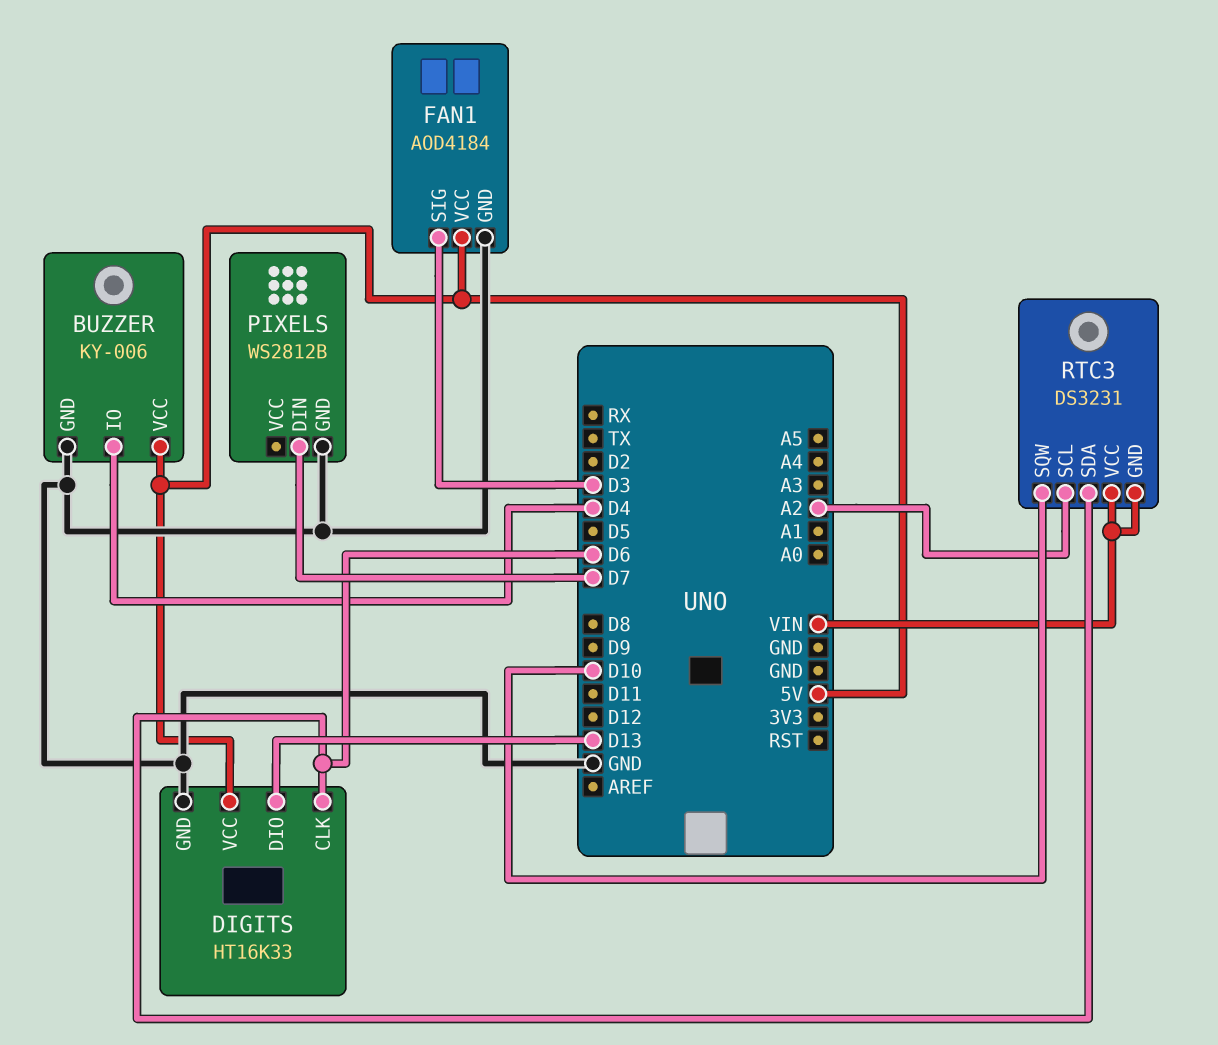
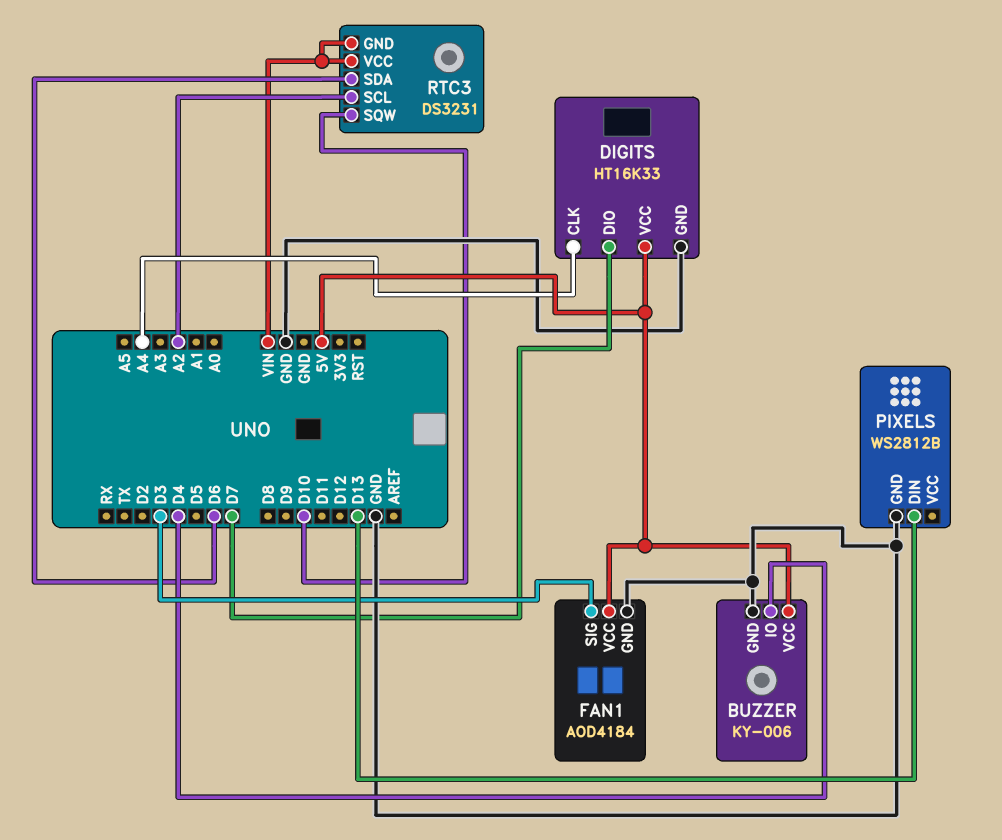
DIGITS pin CLK: D6 -> A4
DIGITS pin DIO: D13 -> D7
PIXELS pin DIN: D7 -> D13

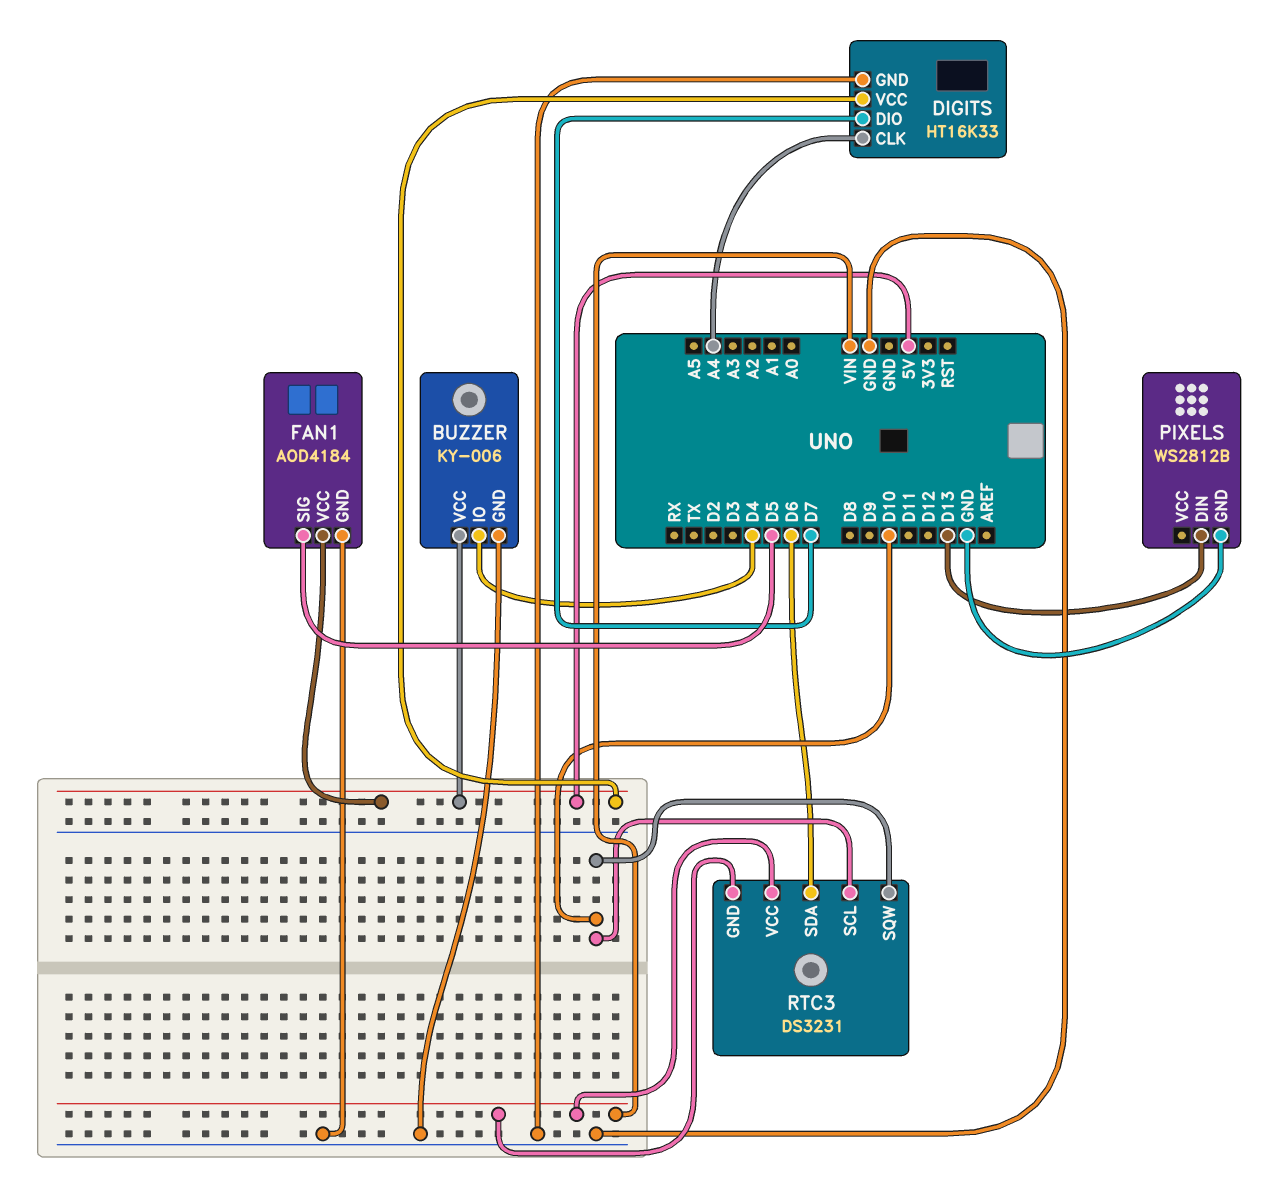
FAN1 pin SIG: D3 -> D5
RTC3 pin SCL: A2 -> D10

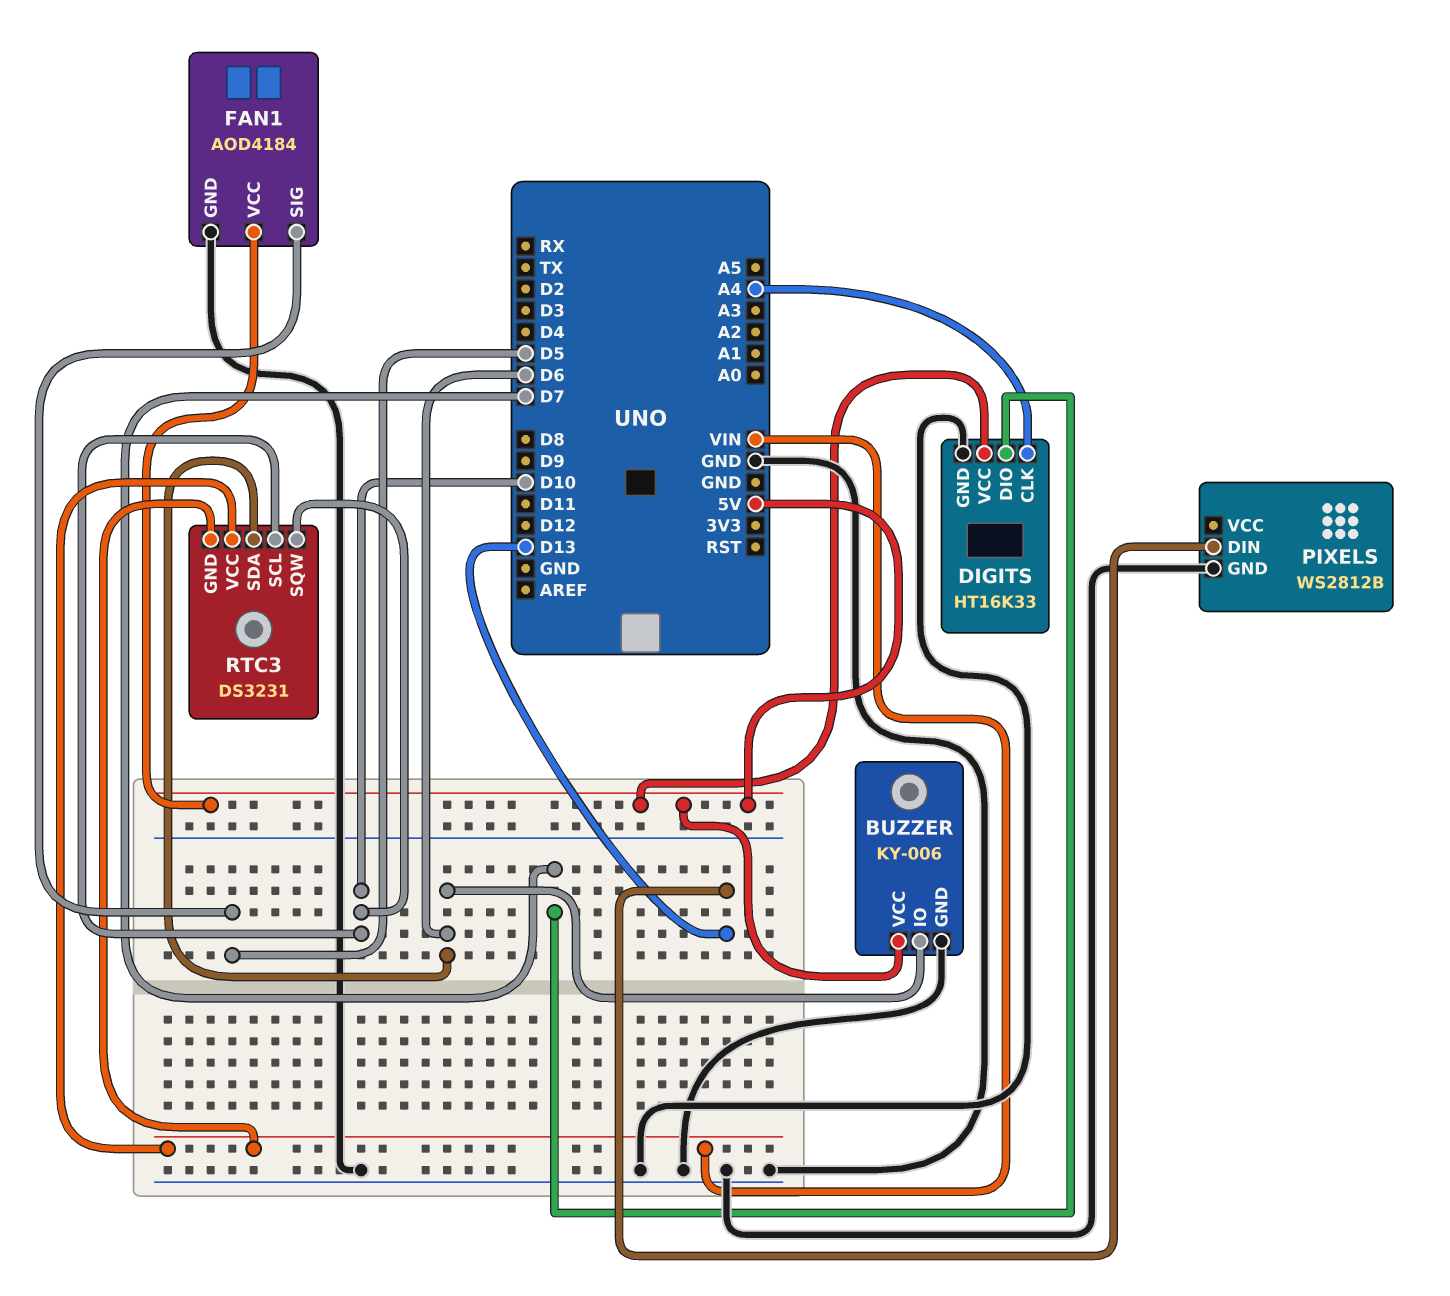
BUZZER pin IO: D4 -> D6

